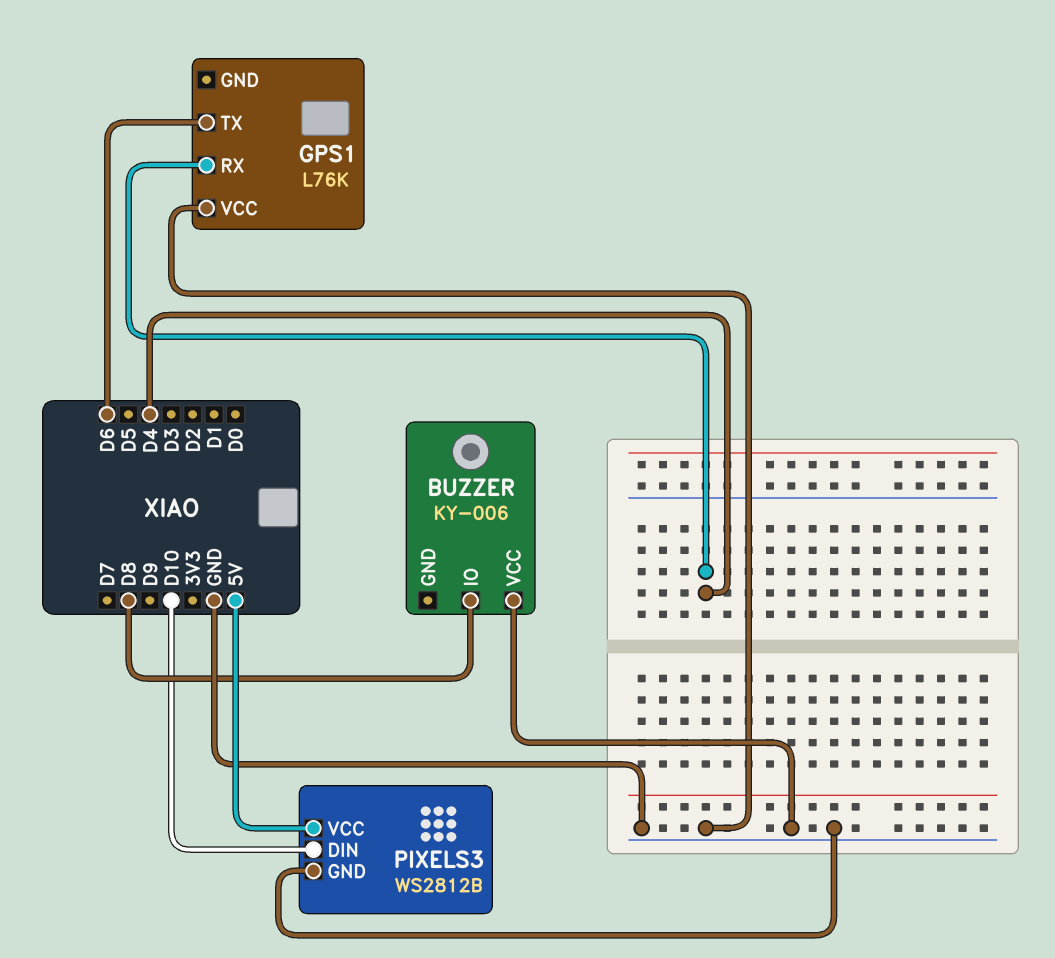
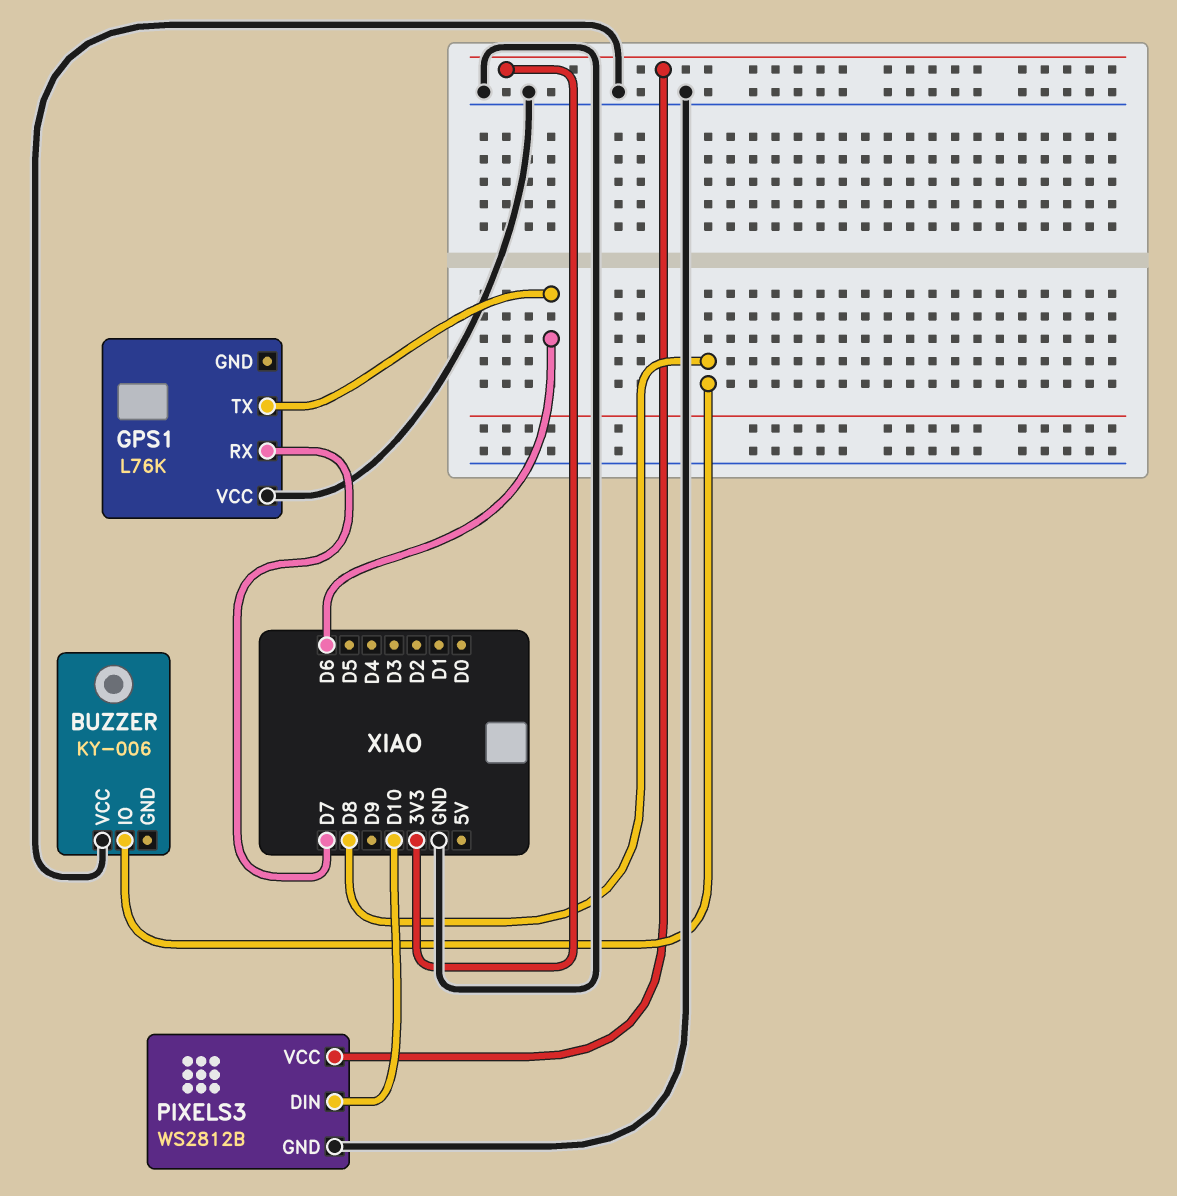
GPS1 pin RX: D4 -> D7
PIXELS3 pin VCC: 5V -> 3V3

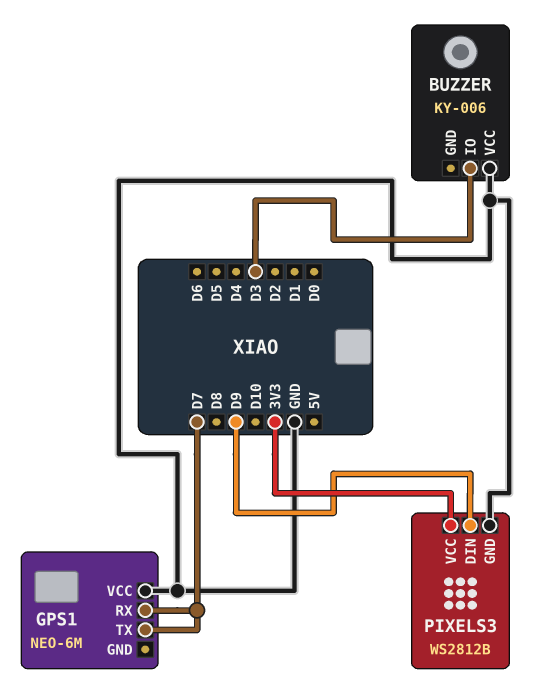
BUZZER pin IO: D8 -> D3
GPS1: L76K -> NEO-6M
GPS1 pin TX: D6 -> D7
PIXELS3 pin DIN: D10 -> D9

